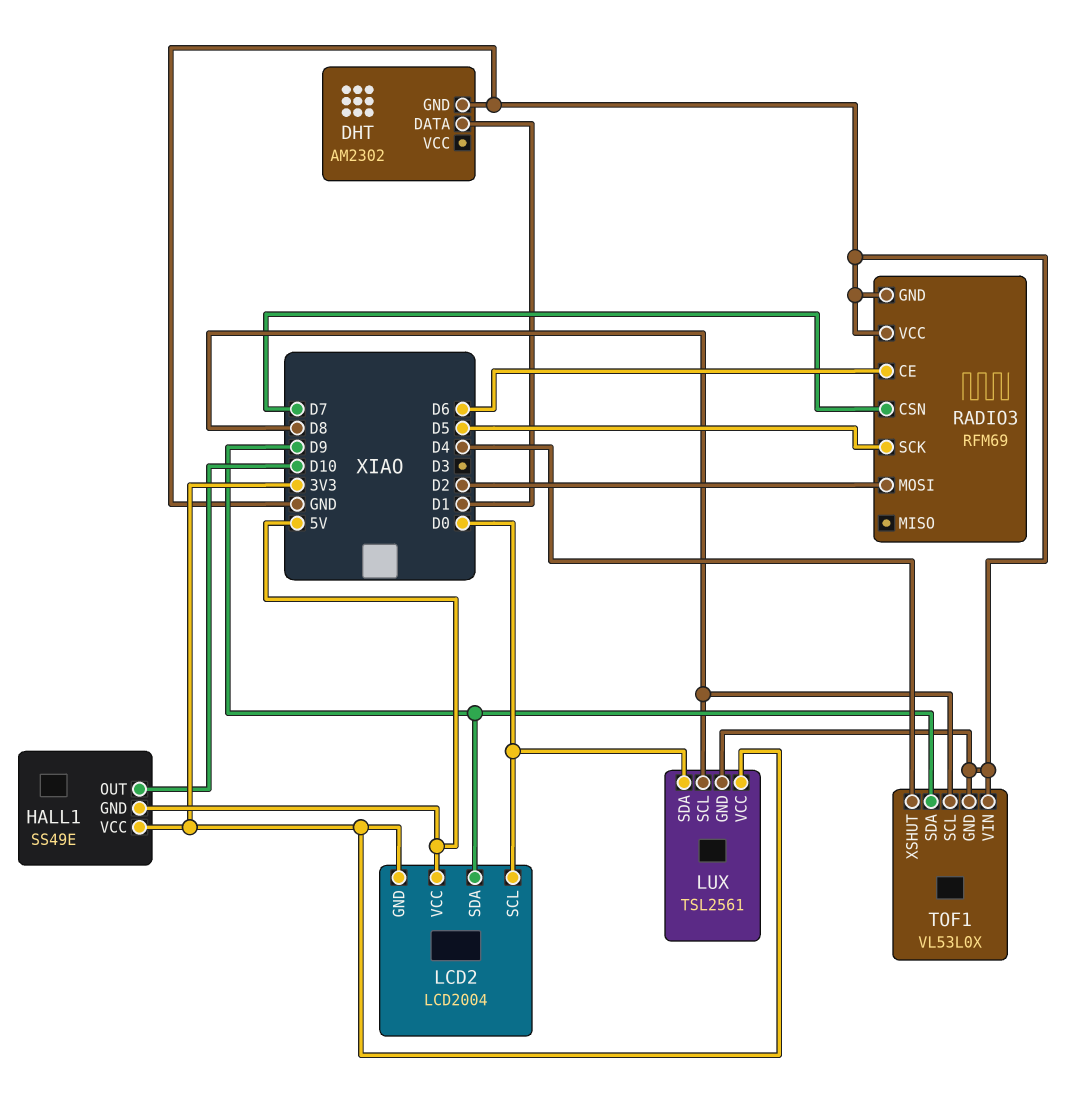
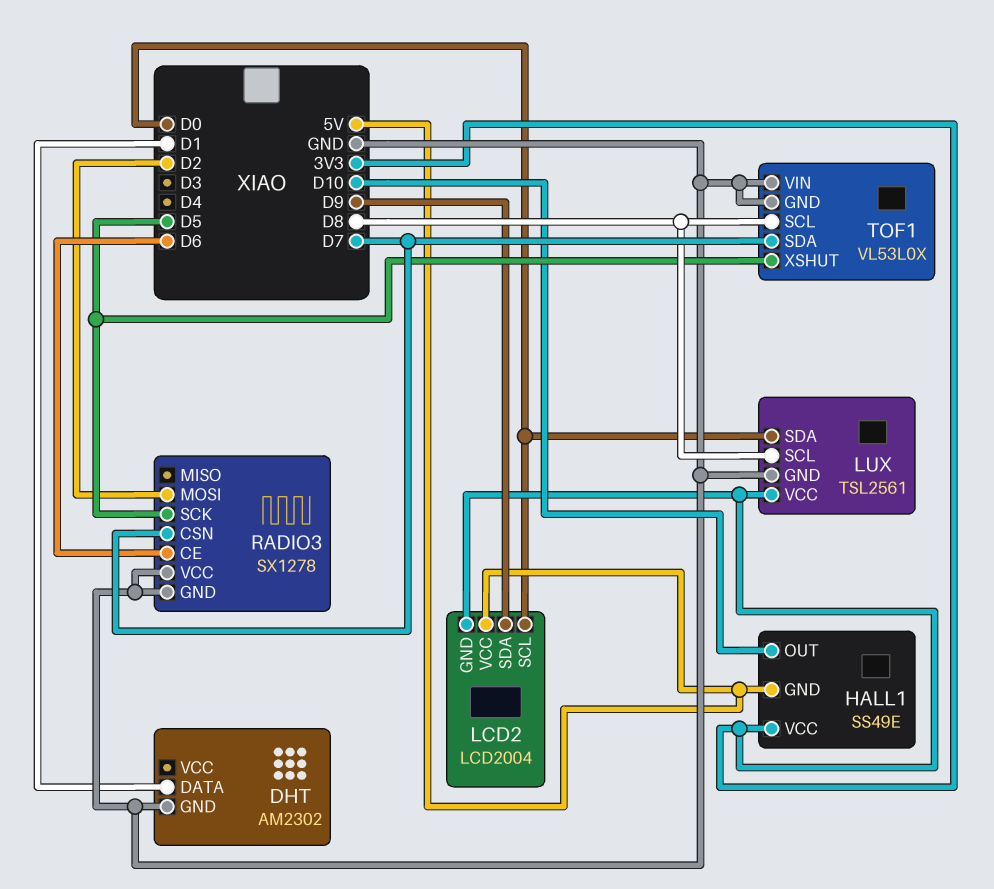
RADIO3: RFM69 -> SX1278
TOF1 pin SDA: D9 -> D7
TOF1 pin XSHUT: D4 -> D5

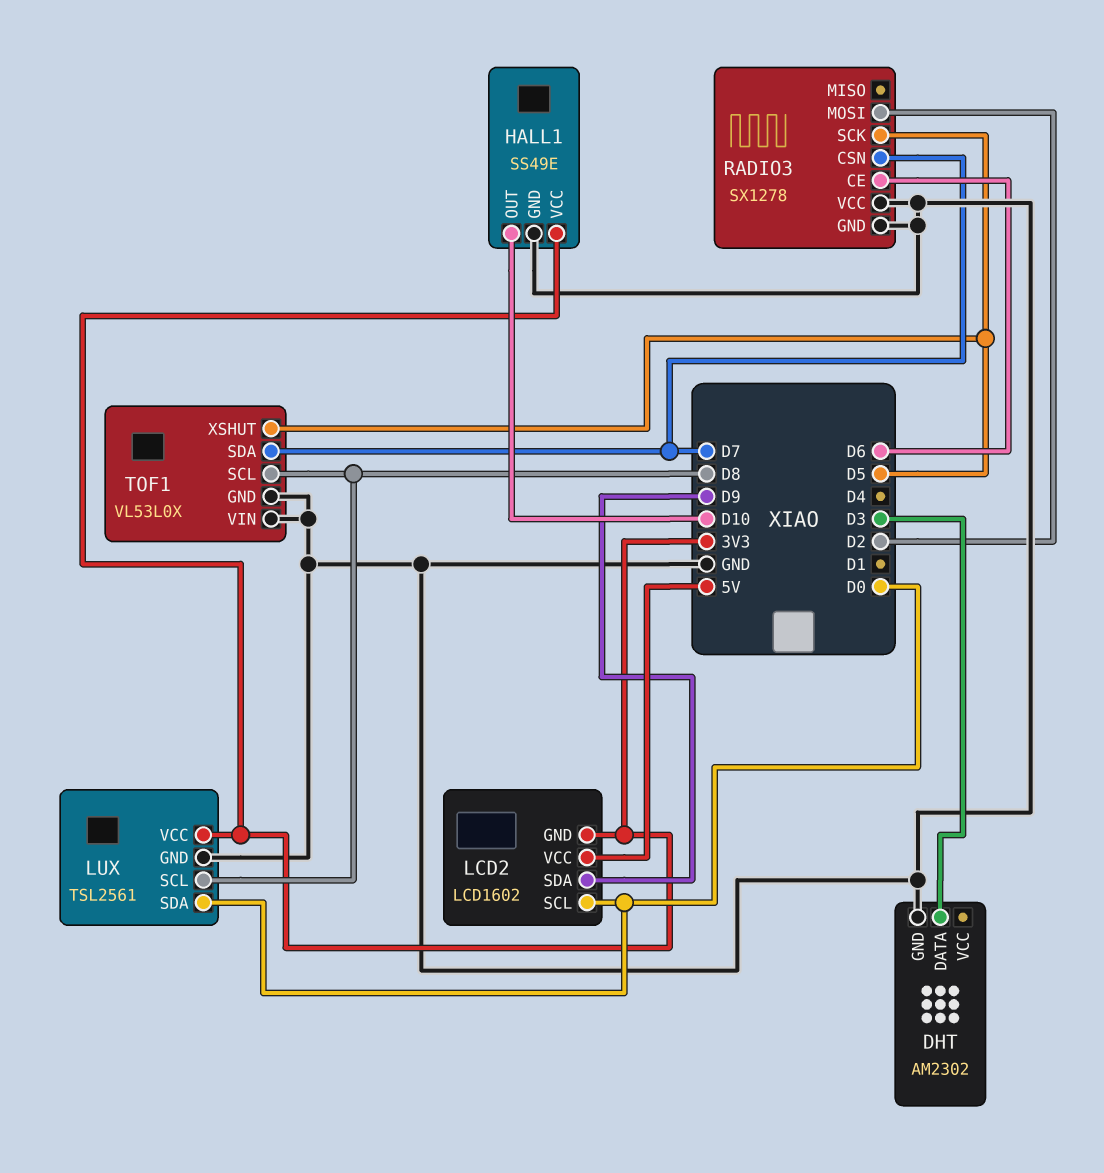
DHT pin DATA: D1 -> D3
HALL1 pin GND: 5V -> GND
LCD2: LCD2004 -> LCD1602

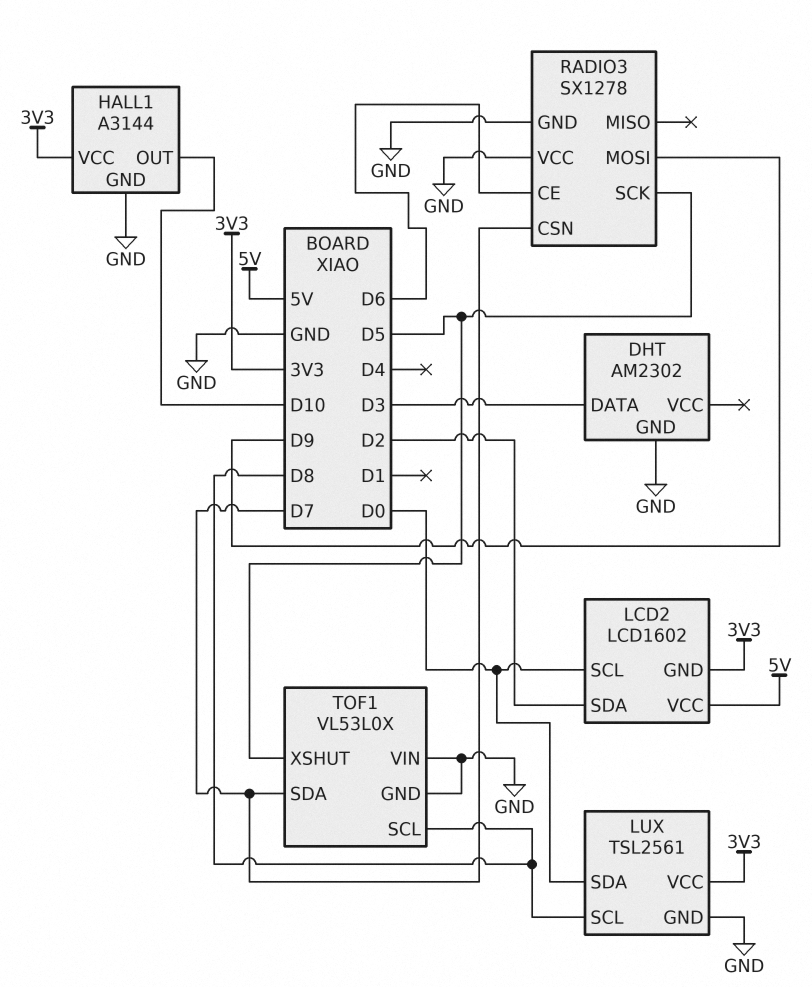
HALL1: SS49E -> A3144
LCD2 pin SDA: D9 -> D2
RADIO3 pin MOSI: D2 -> D9

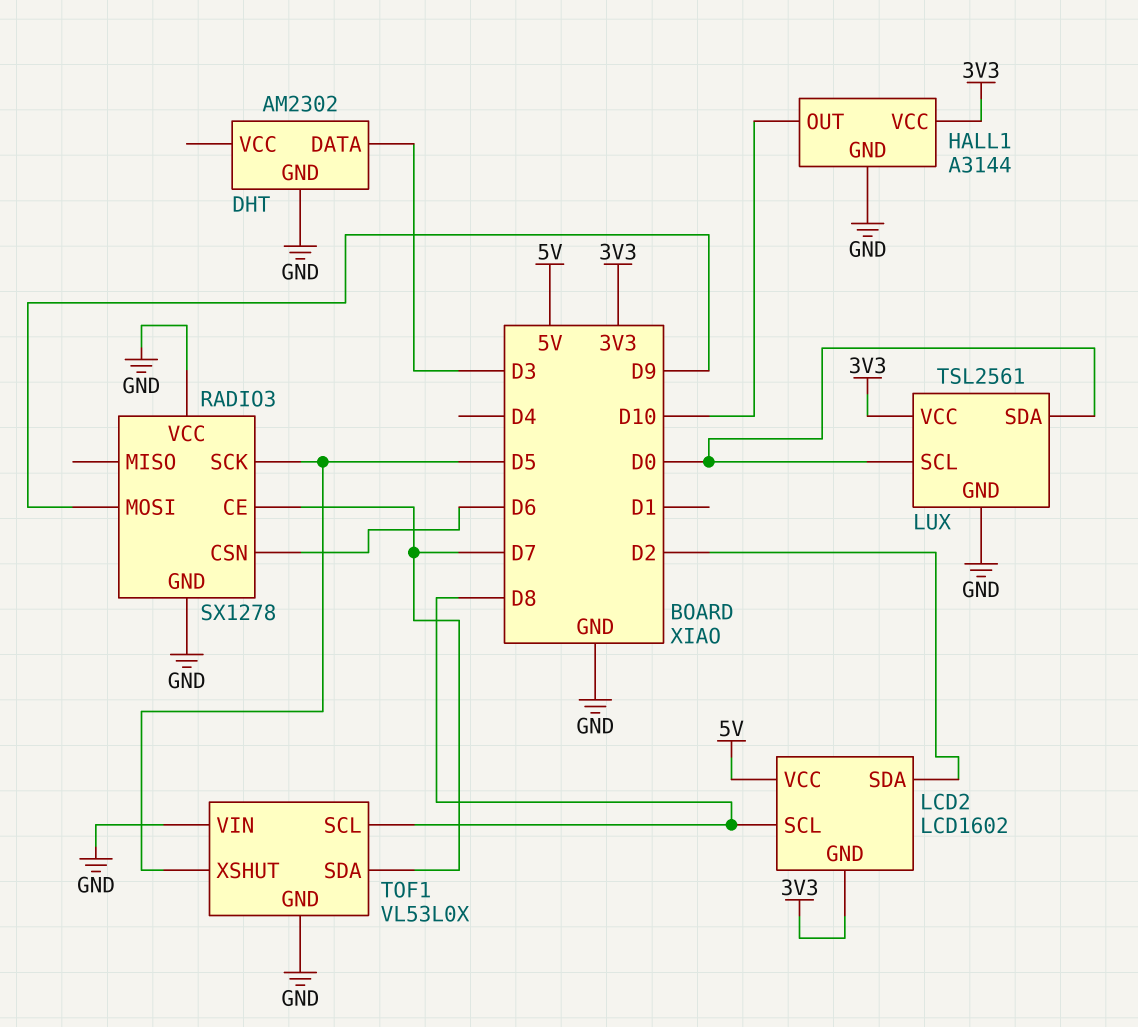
LCD2 pin SCL: D0 -> D8
LUX pin SCL: D8 -> D0
RADIO3 pin CE: D6 -> D7
RADIO3 pin CSN: D7 -> D6

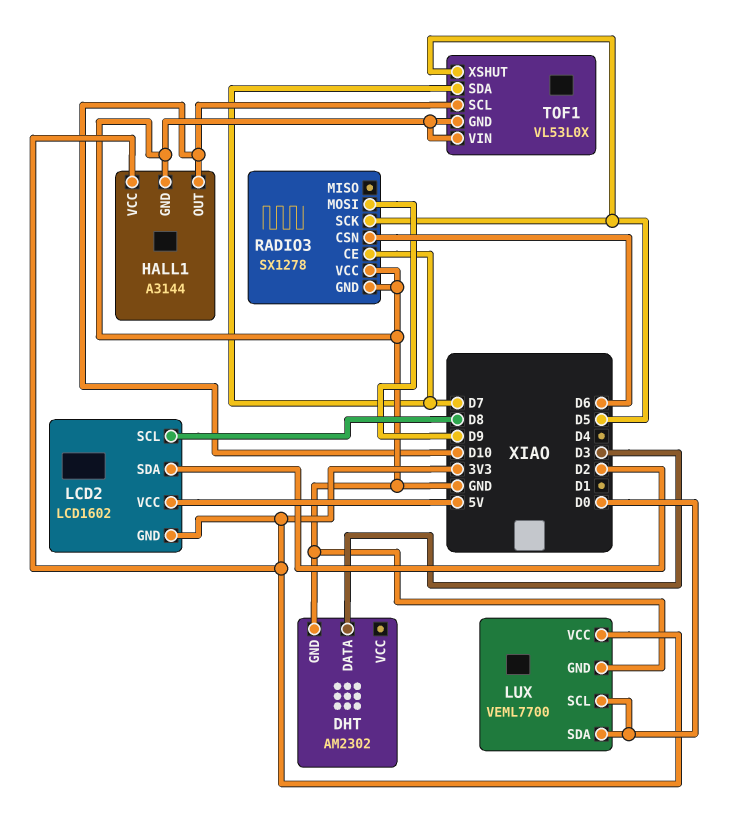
LUX: TSL2561 -> VEML7700
TOF1 pin SCL: D8 -> D10

